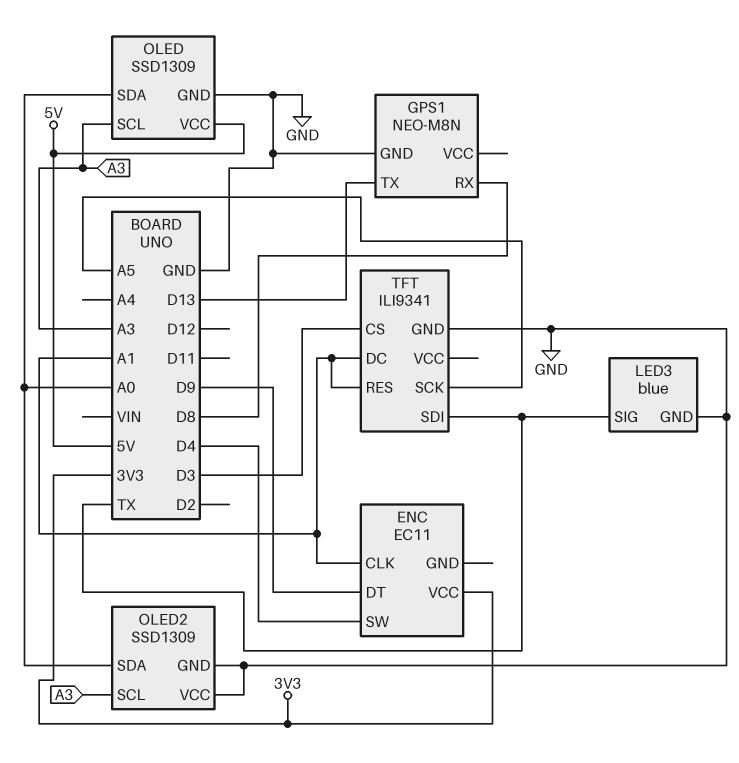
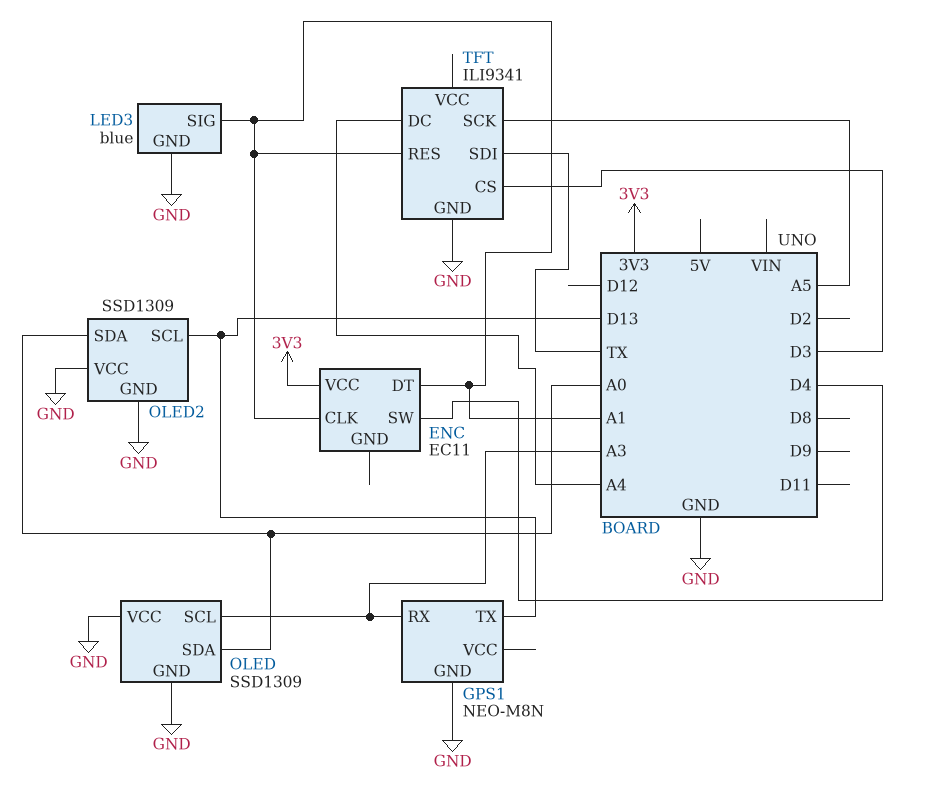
ENC pin DT: D9 -> A1
GPS1 pin RX: D8 -> A3
LED3 pin SIG: TX -> A1
OLED pin VCC: 5V -> GND
OLED2 pin SCL: A3 -> D13
TFT pin DC: A1 -> A4

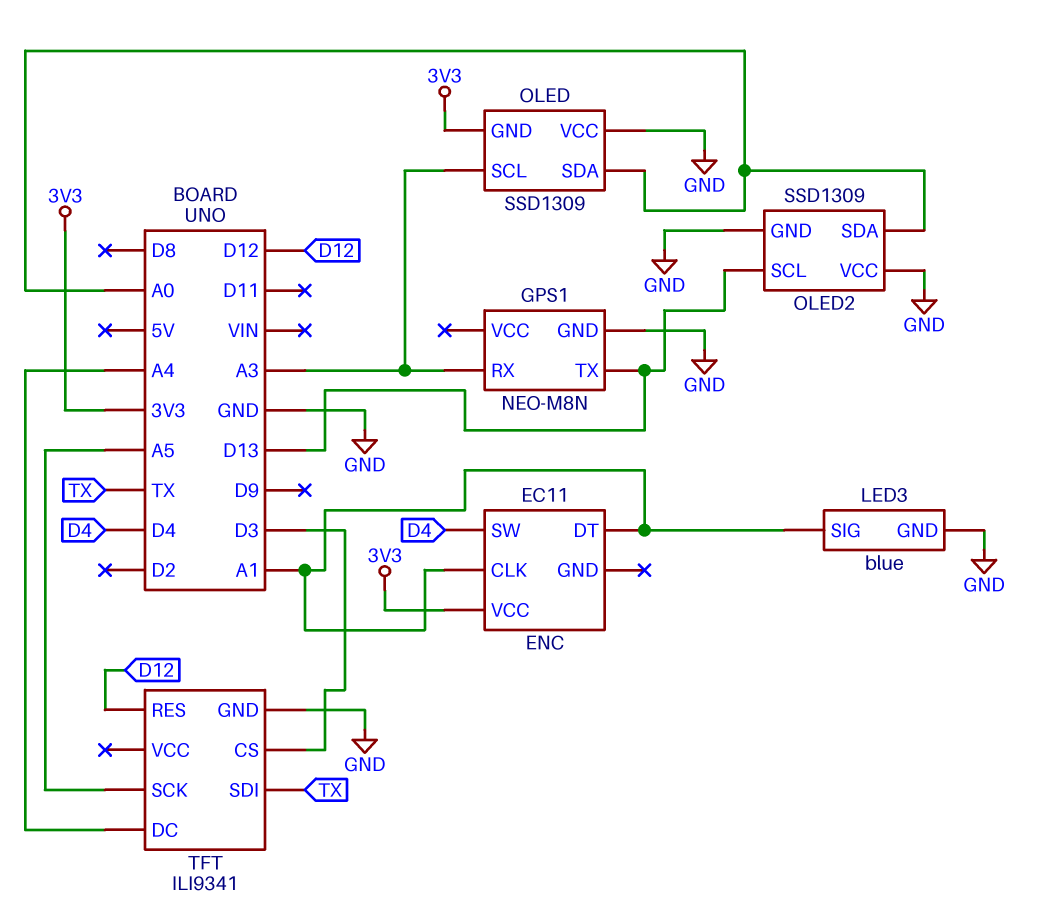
OLED pin GND: GND -> 3V3
TFT pin RES: A1 -> D12

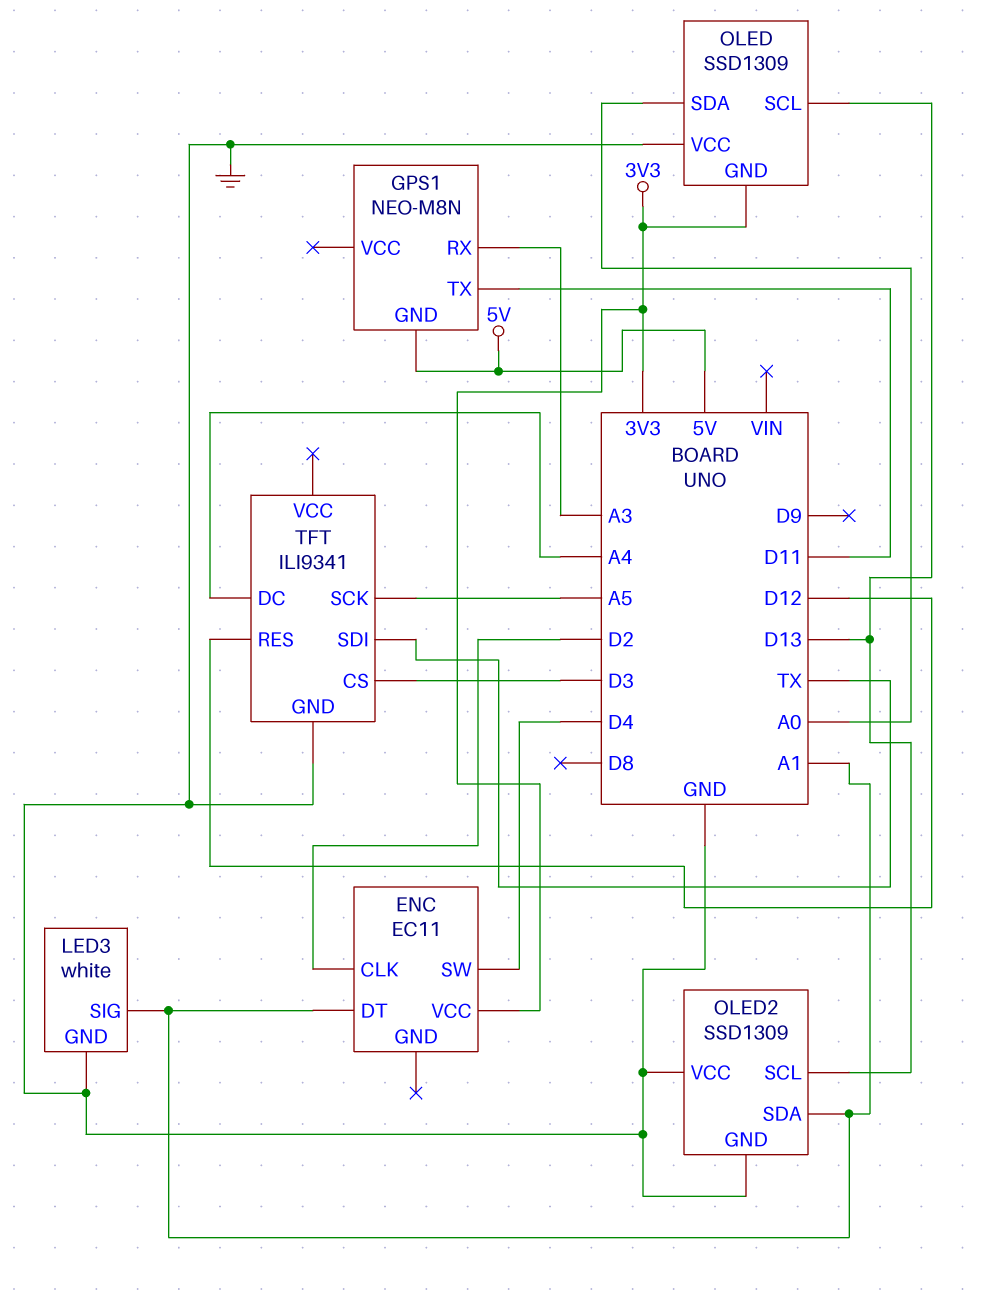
ENC pin CLK: A1 -> D2
GPS1 pin GND: GND -> 5V
GPS1 pin TX: D13 -> D11
LED3: blue -> white
OLED pin SCL: A3 -> D13
OLED2 pin SDA: A0 -> A1

